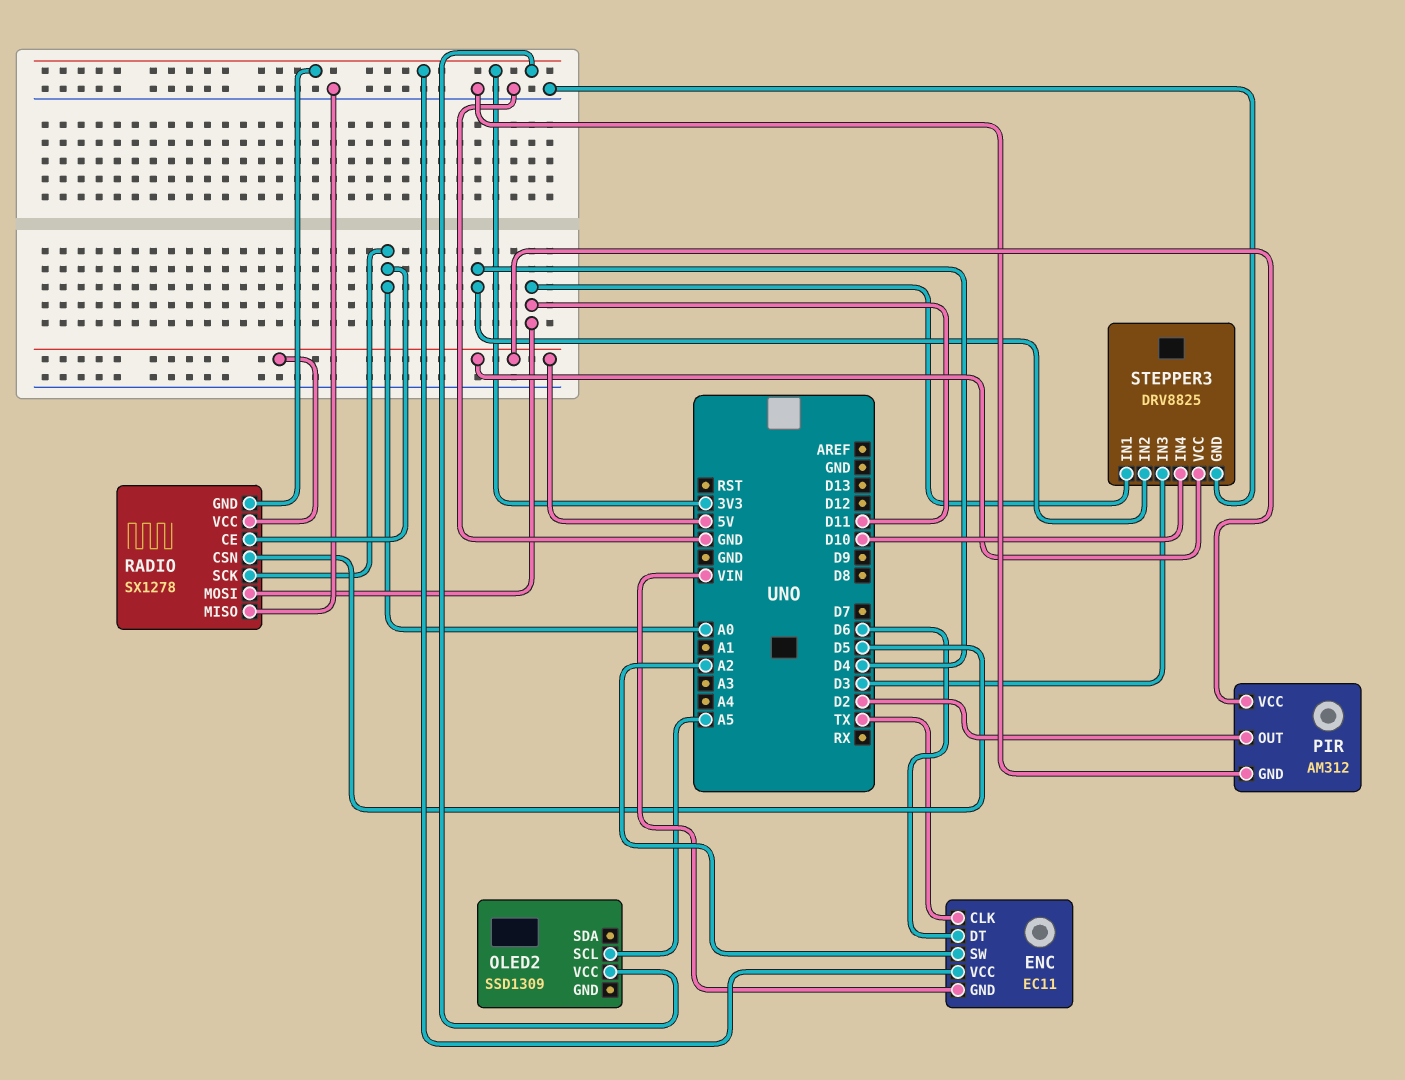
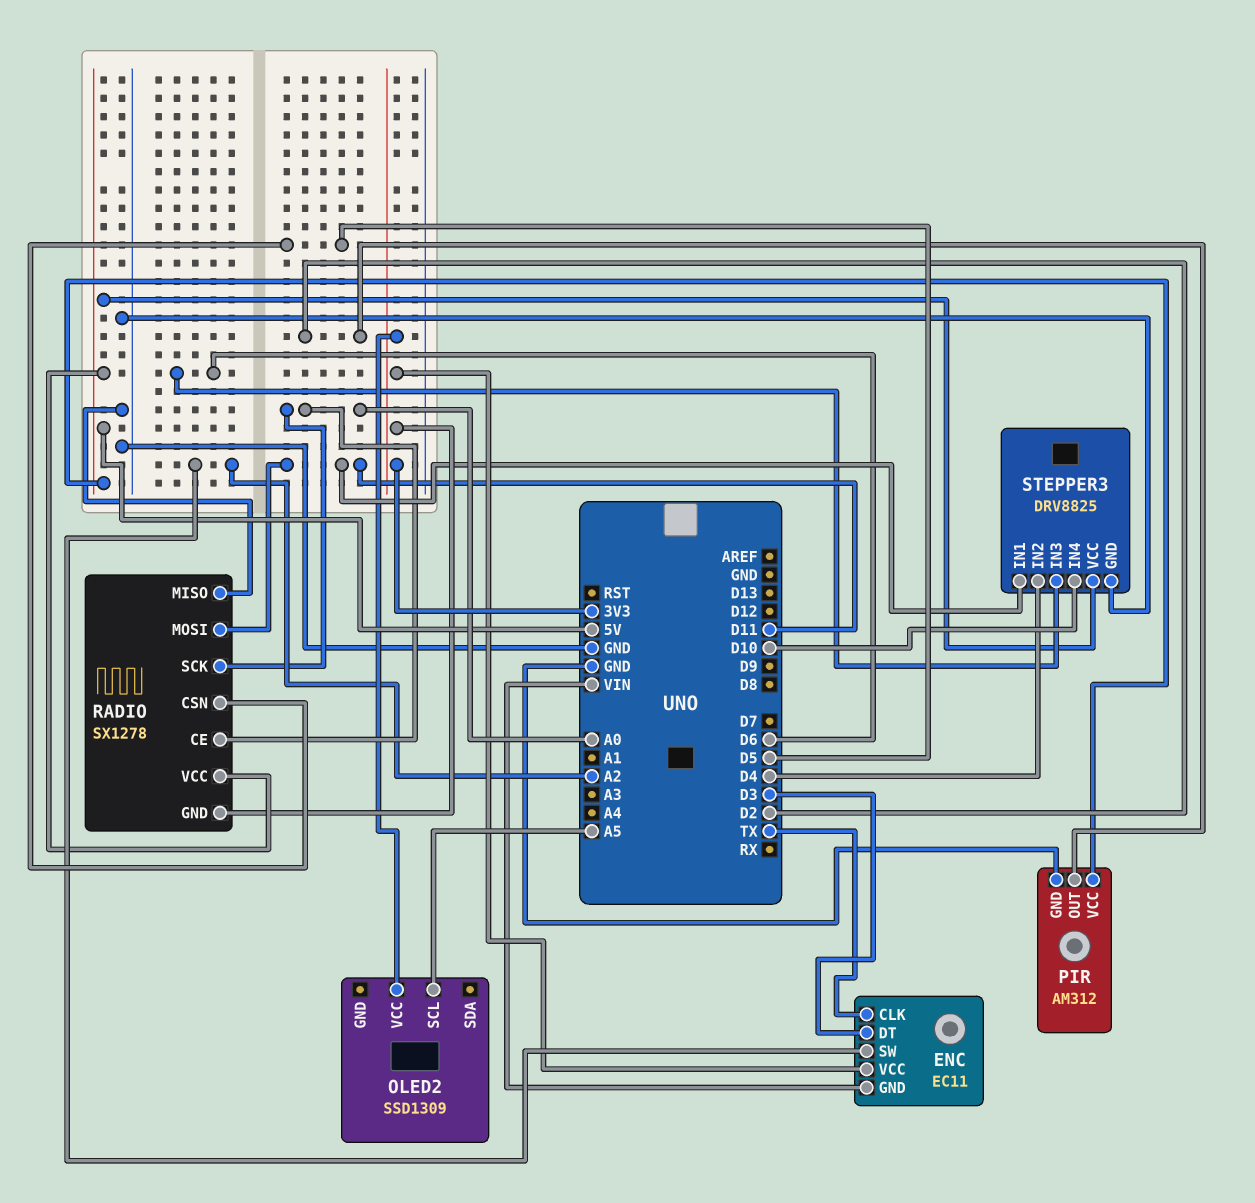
ENC pin DT: D6 -> D3
STEPPER3 pin IN3: D3 -> D6

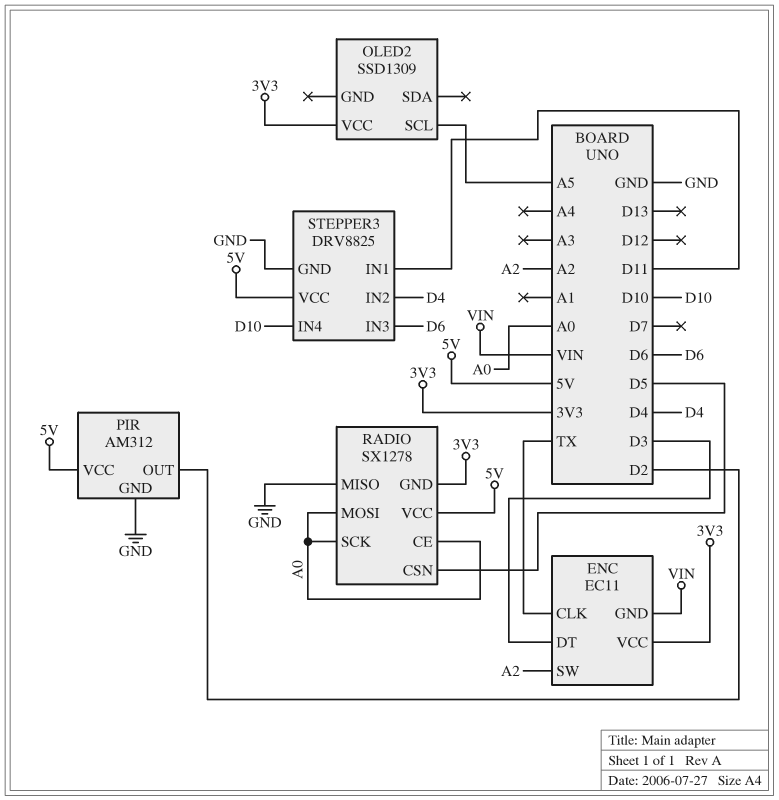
RADIO pin MOSI: D11 -> A0

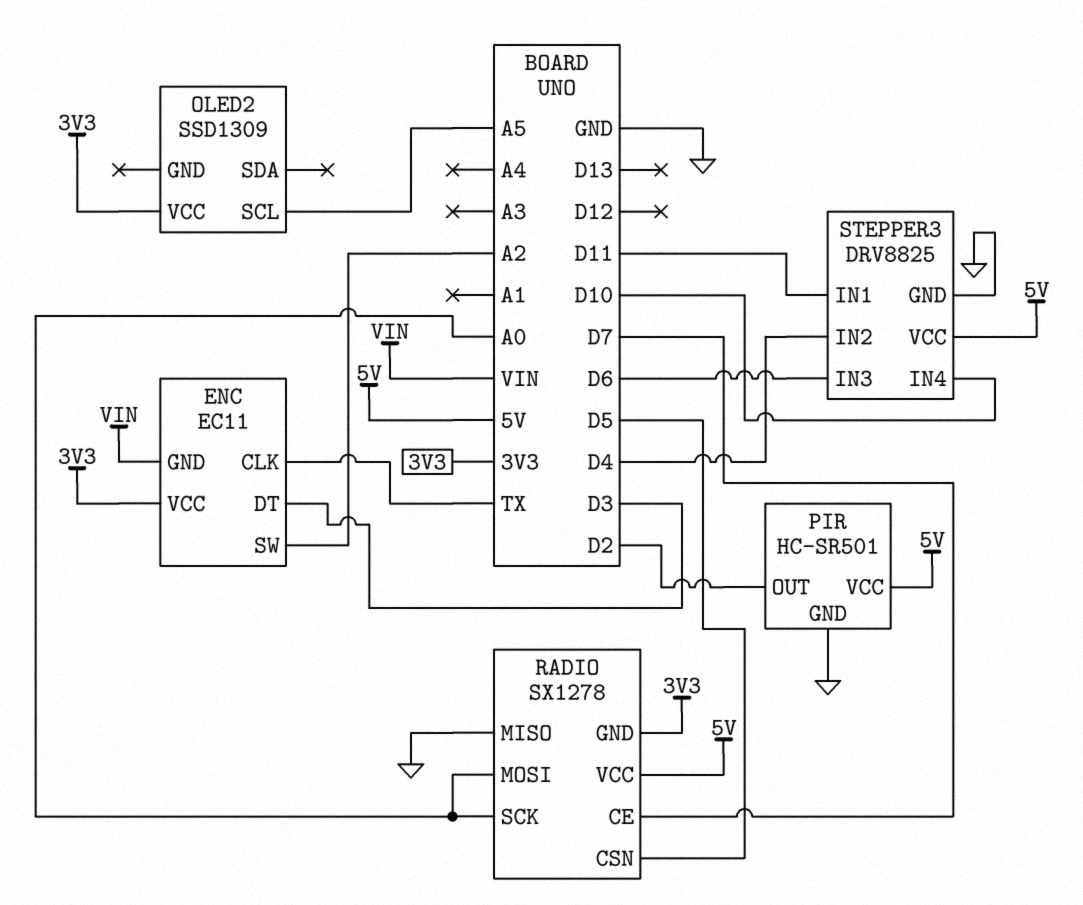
PIR: AM312 -> HC-SR501
RADIO pin CE: A0 -> D7

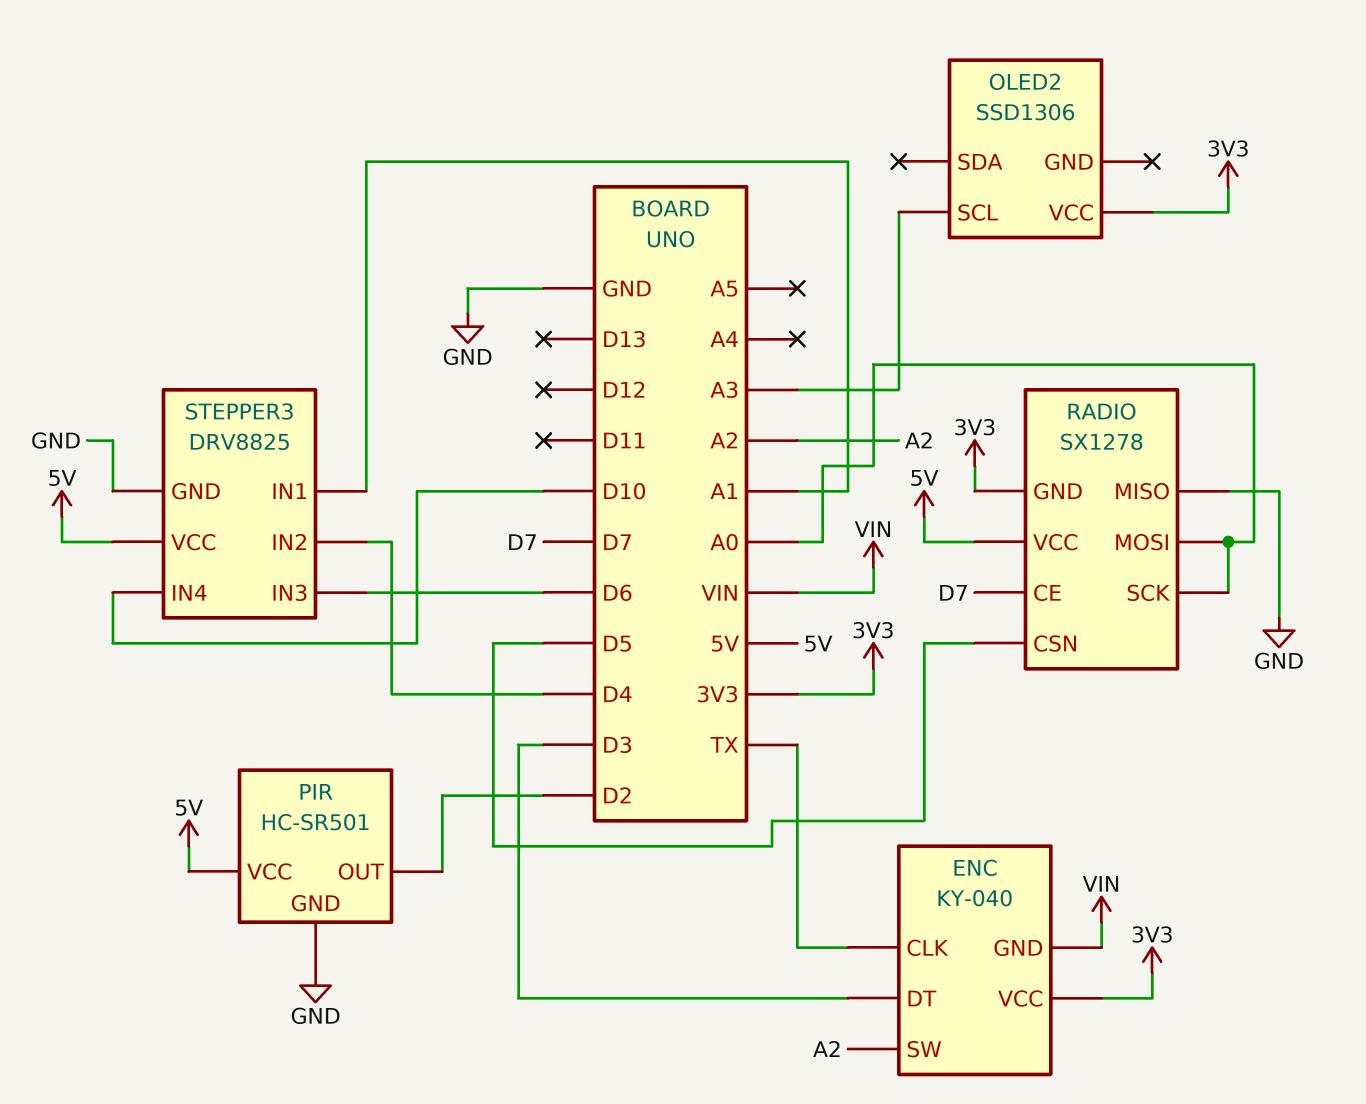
ENC: EC11 -> KY-040
OLED2: SSD1309 -> SSD1306
OLED2 pin SCL: A5 -> A3
STEPPER3 pin IN1: D11 -> A1

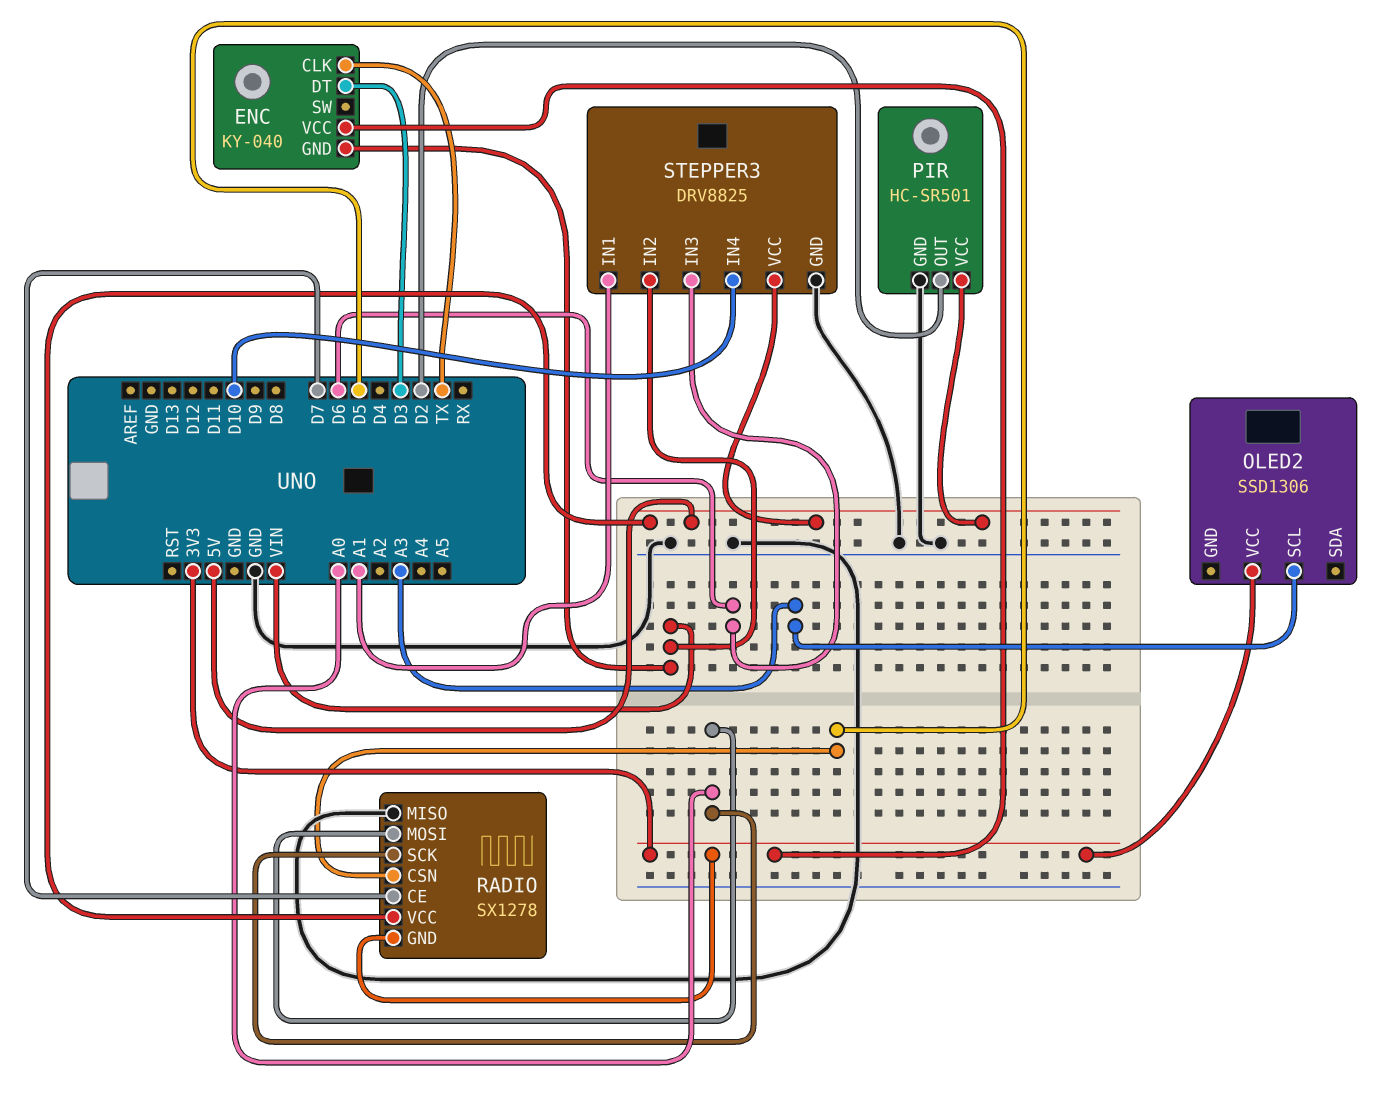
ENC pin SW: A2 -> none
STEPPER3 pin IN2: D4 -> VIN

